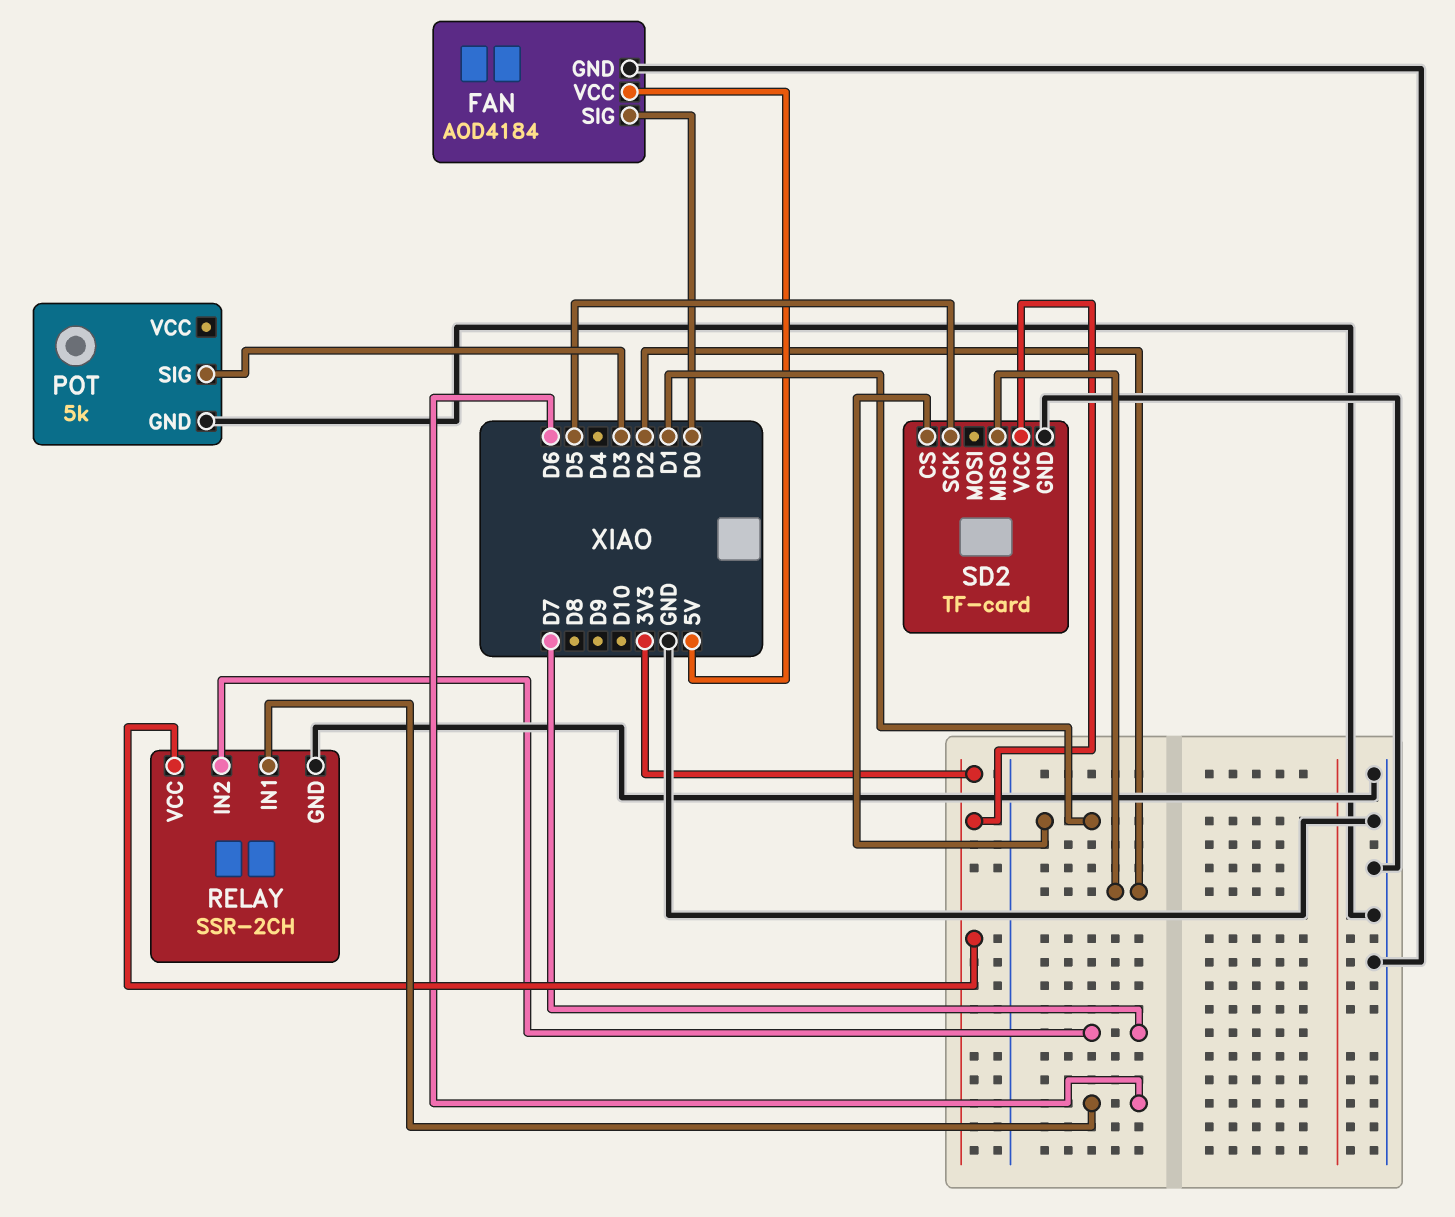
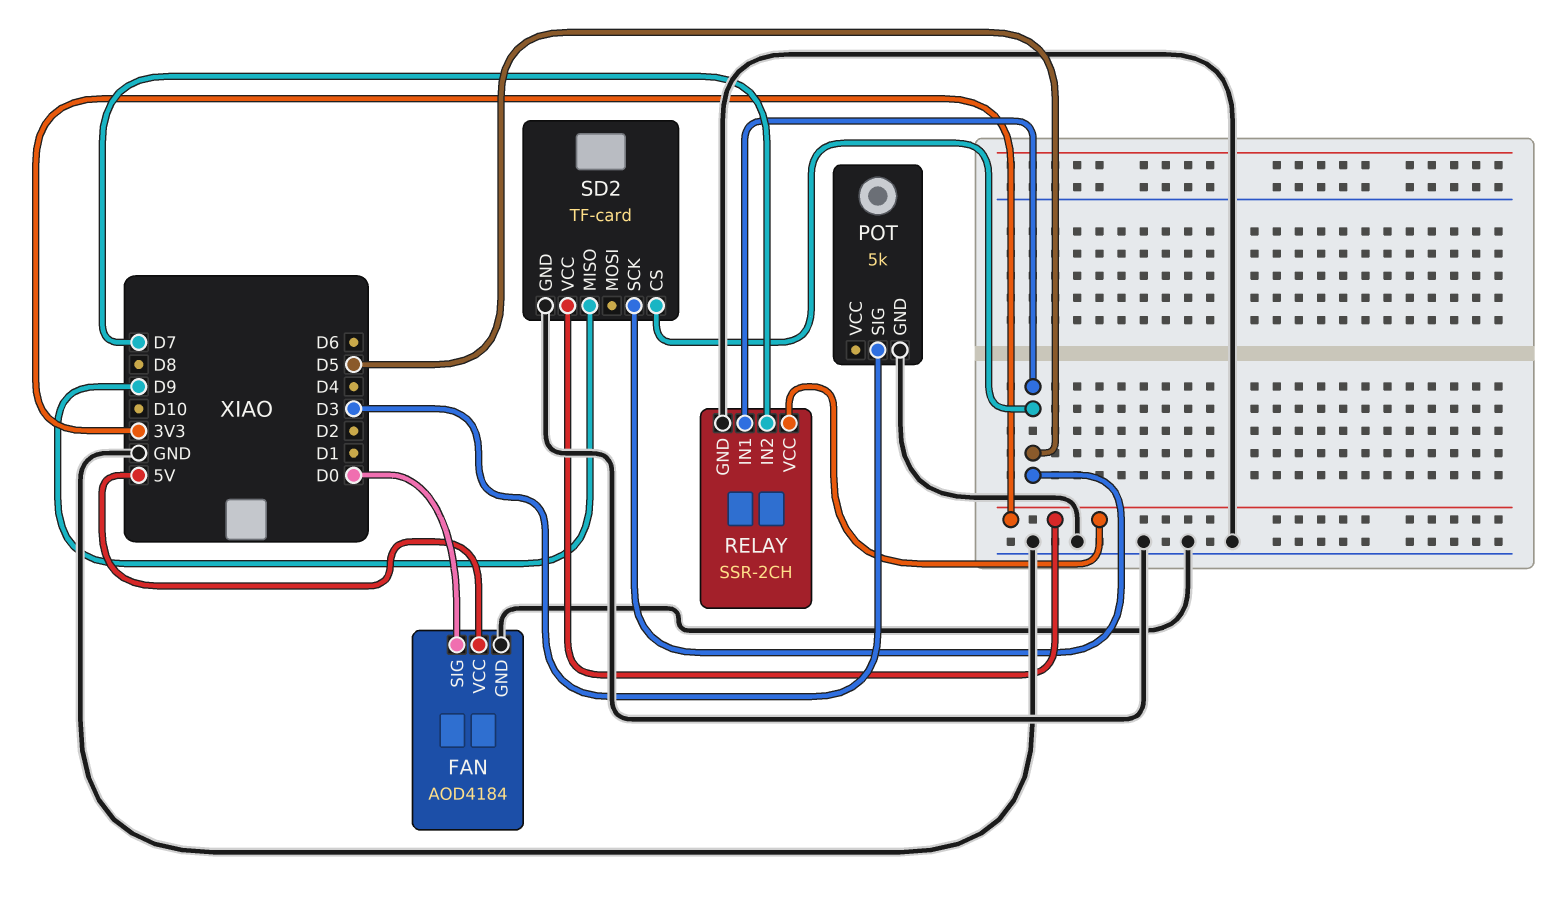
RELAY pin IN1: D6 -> D5
SD2 pin CS: D1 -> D5
SD2 pin MISO: D2 -> D9

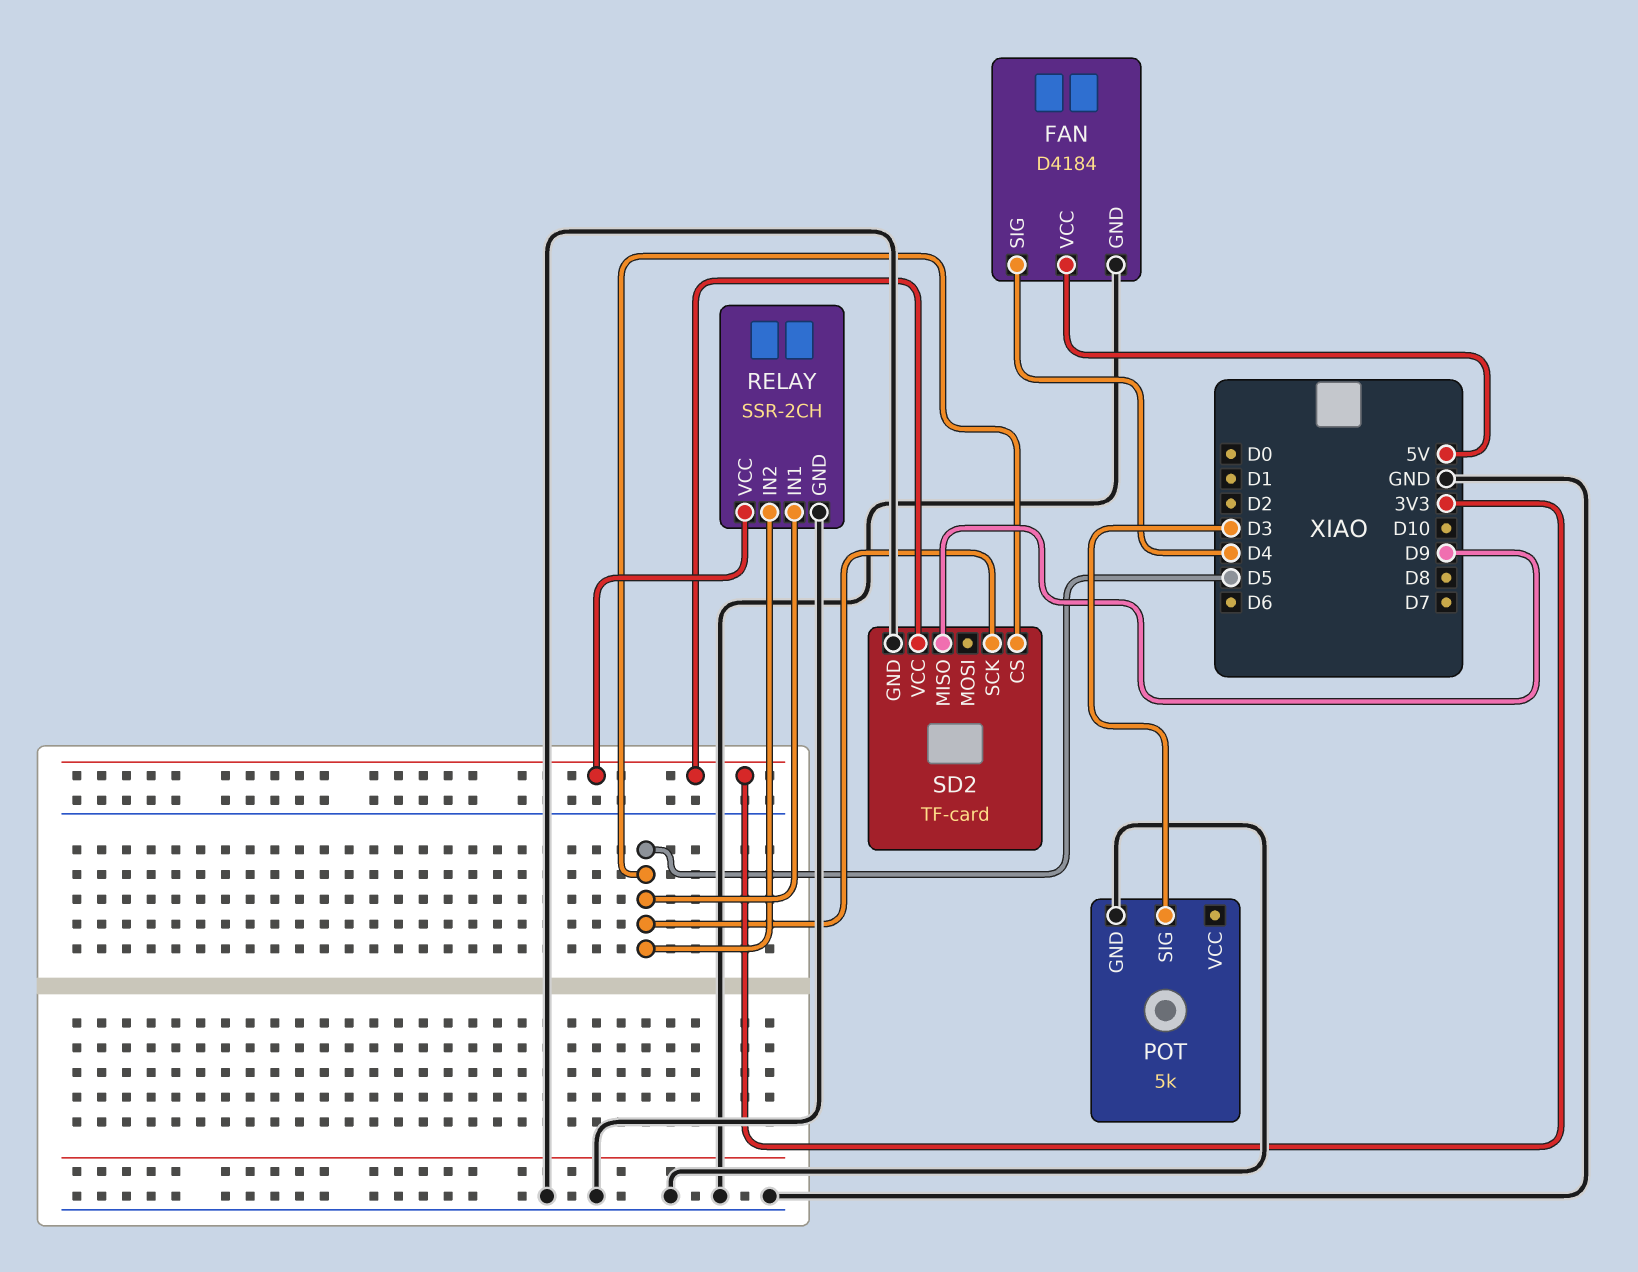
FAN: AOD4184 -> D4184
FAN pin SIG: D0 -> D4
RELAY pin IN2: D7 -> D5

